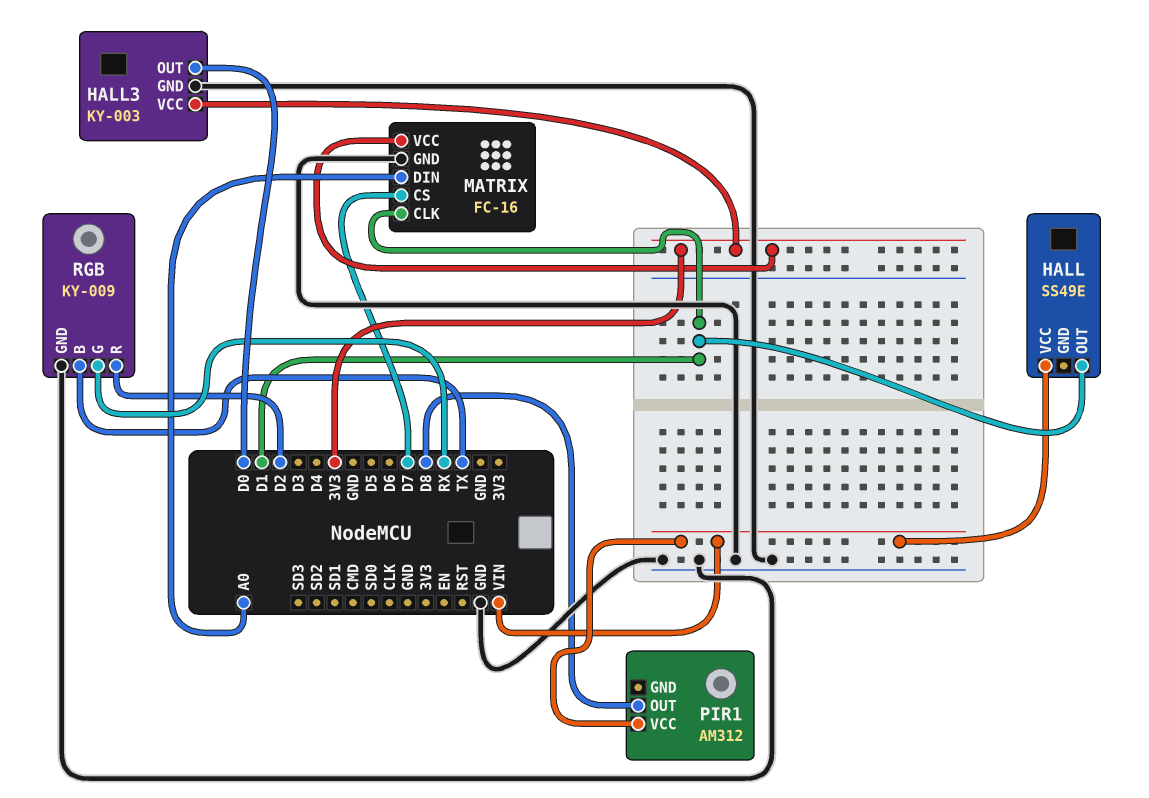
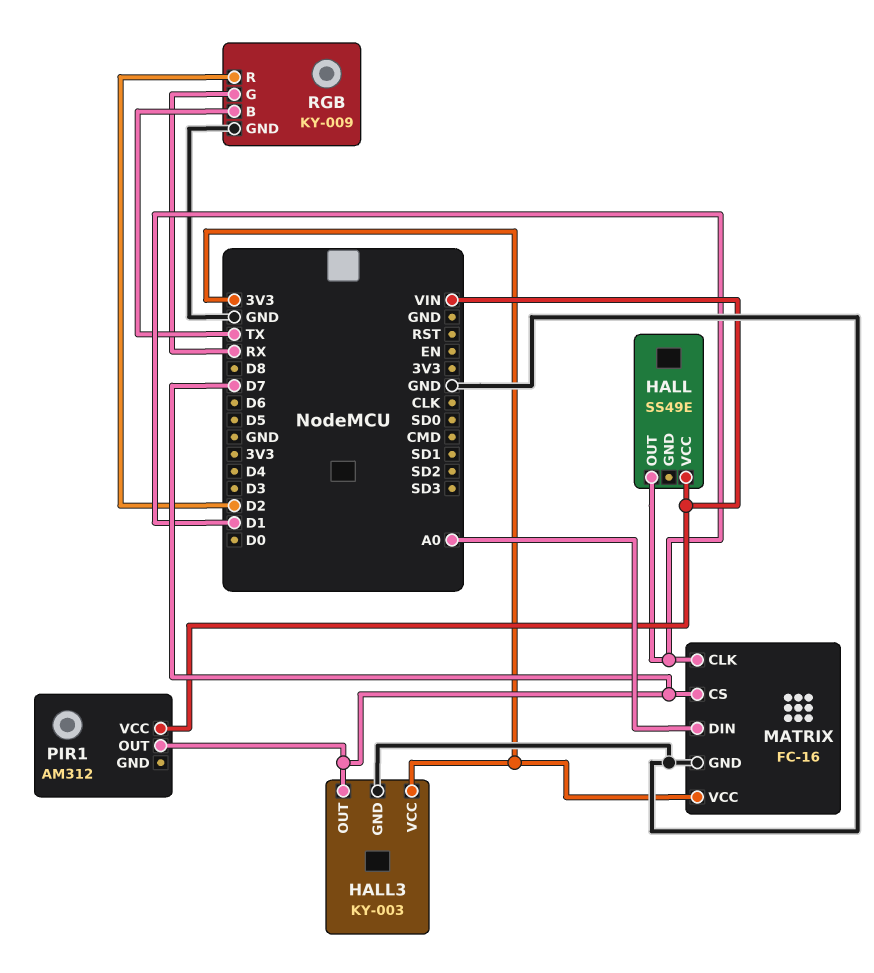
HALL3 pin OUT: D0 -> D7
PIR1 pin OUT: D8 -> D7

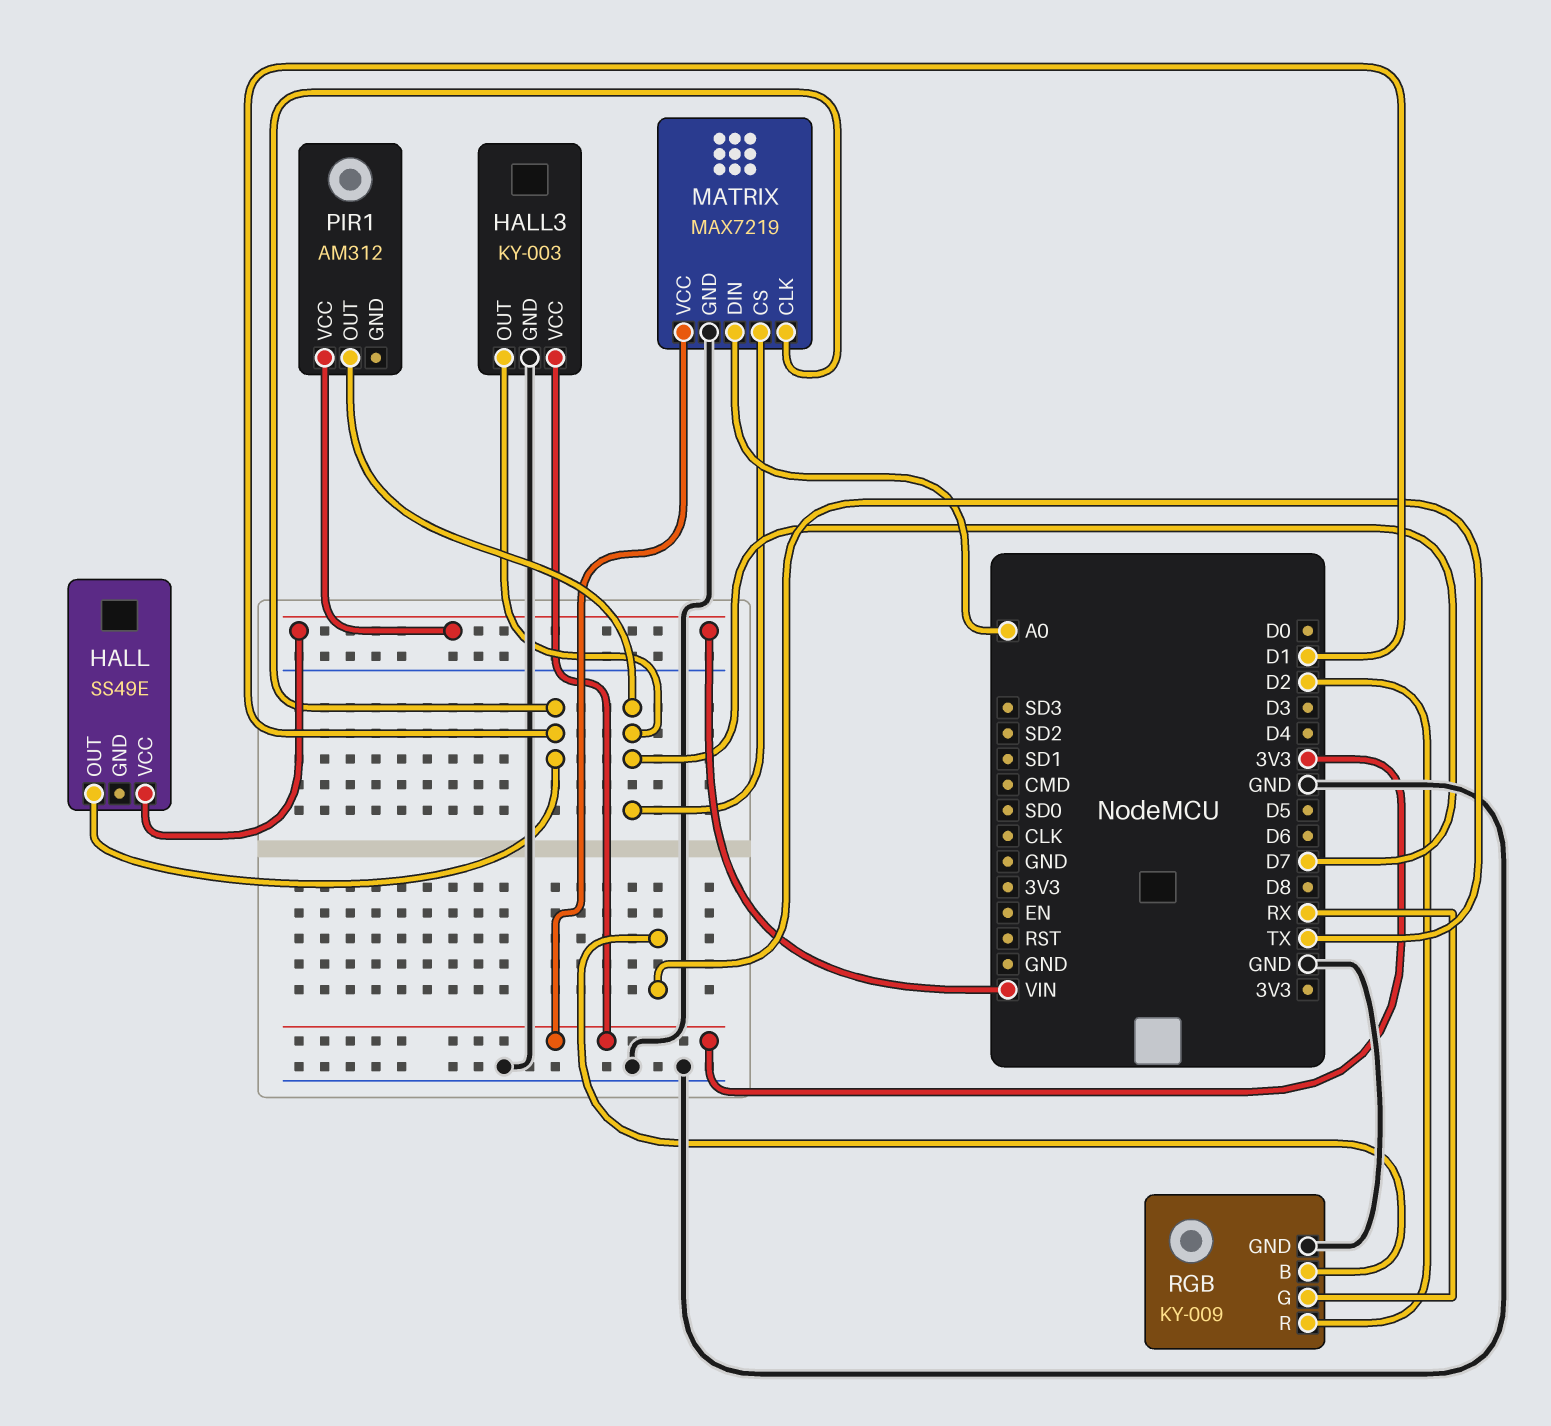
MATRIX: FC-16 -> MAX7219

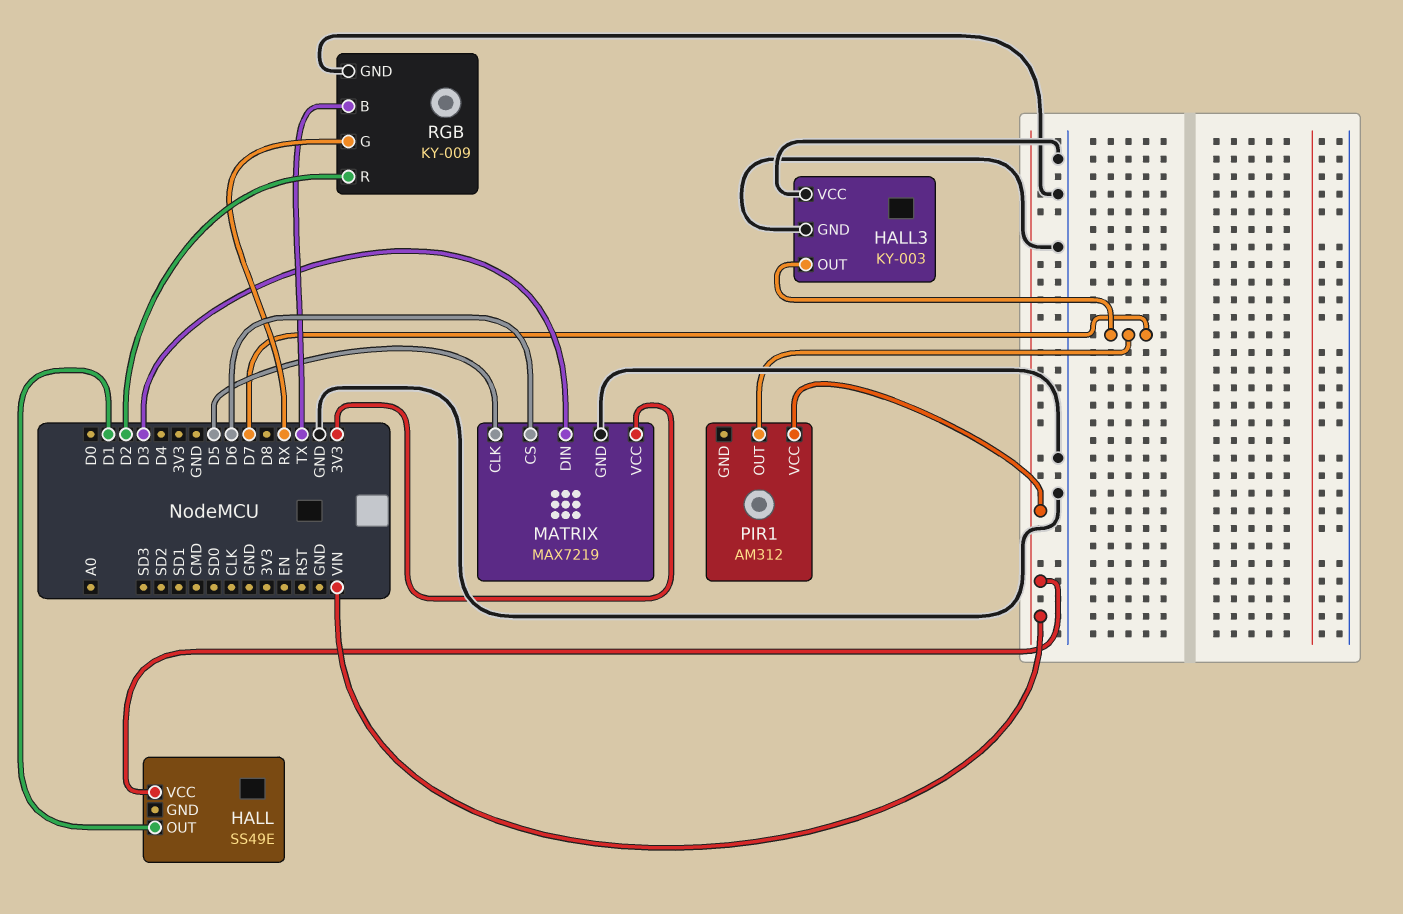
HALL3 pin VCC: 3V3 -> GND
MATRIX pin CLK: D1 -> D5
MATRIX pin CS: D7 -> D6
MATRIX pin DIN: A0 -> D3

